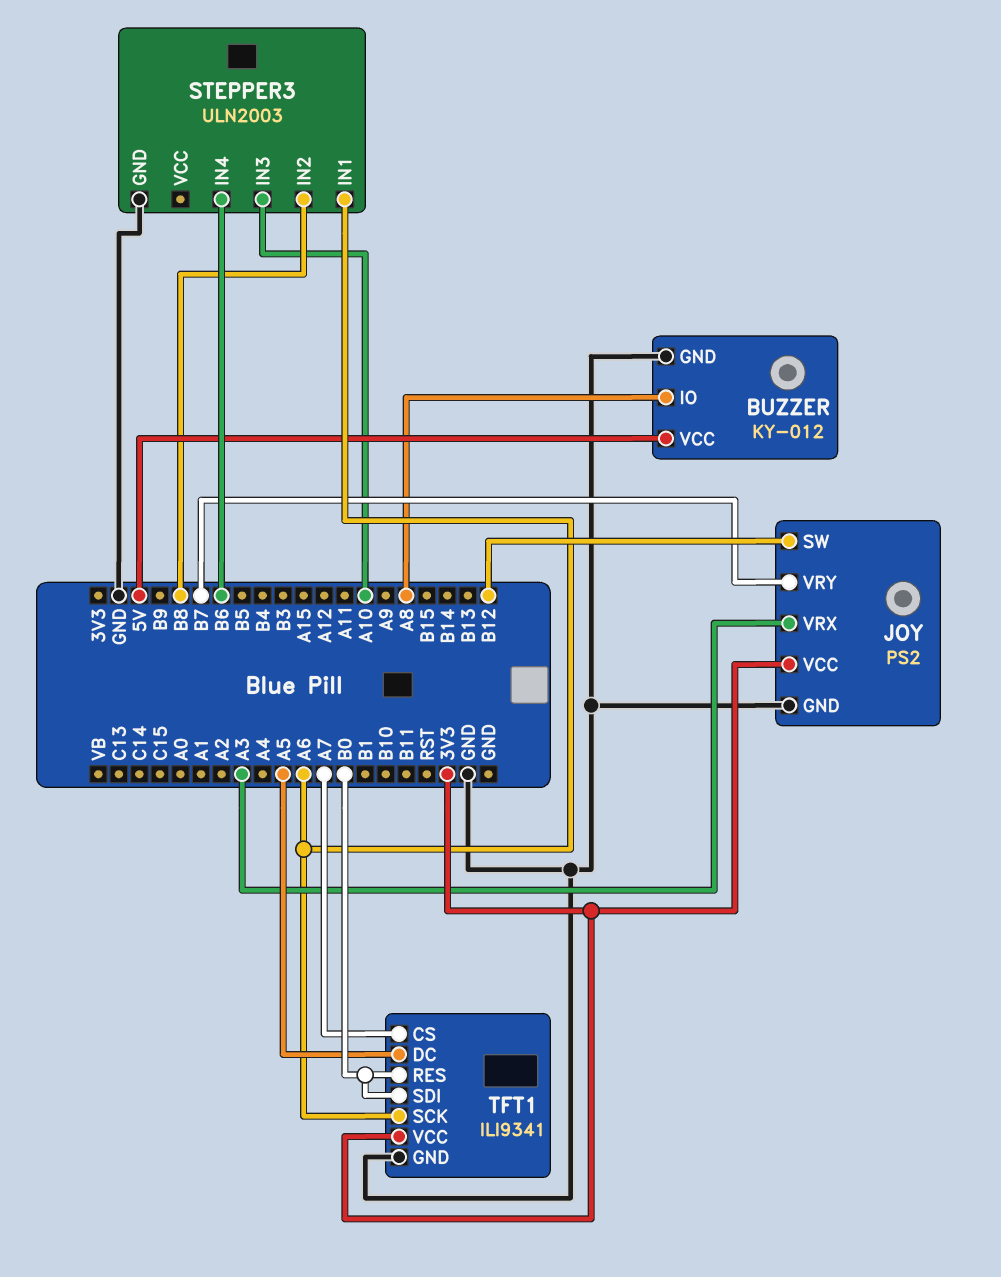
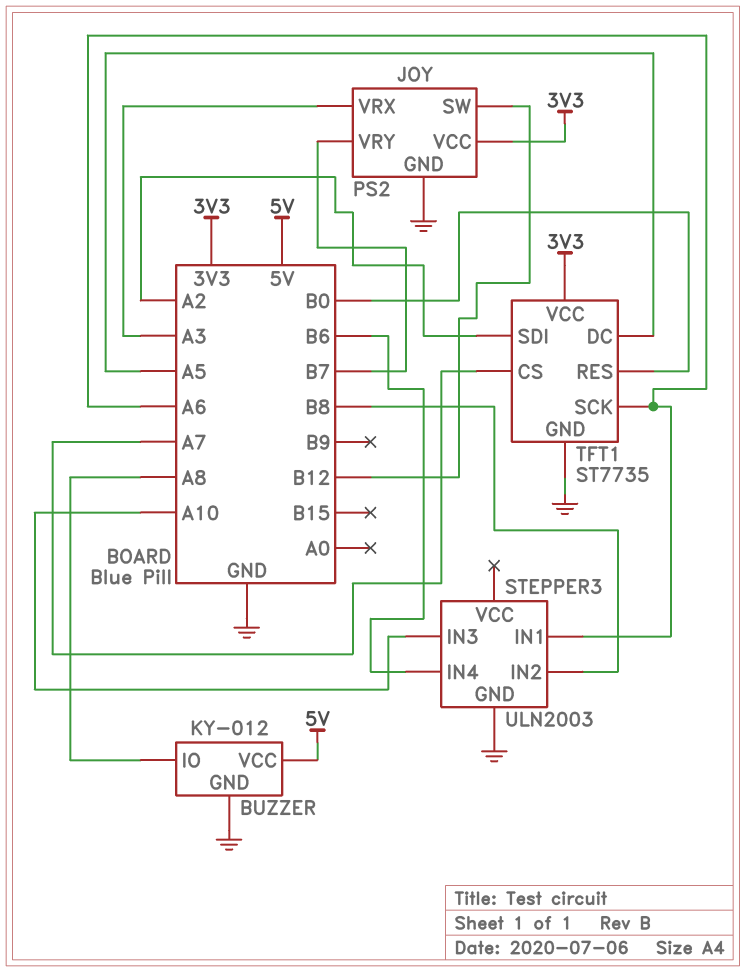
TFT1: ILI9341 -> ST7735
TFT1 pin SDI: B0 -> A2

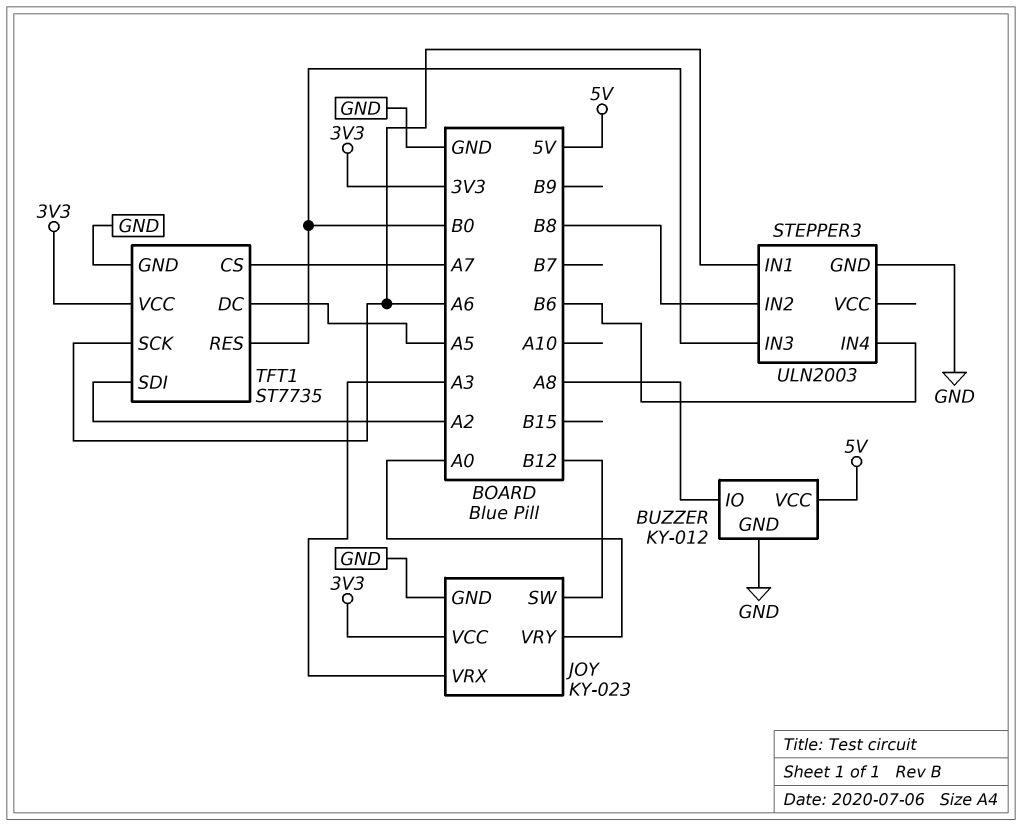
JOY: PS2 -> KY-023
JOY pin VRY: B7 -> A0
STEPPER3 pin IN3: A10 -> B0

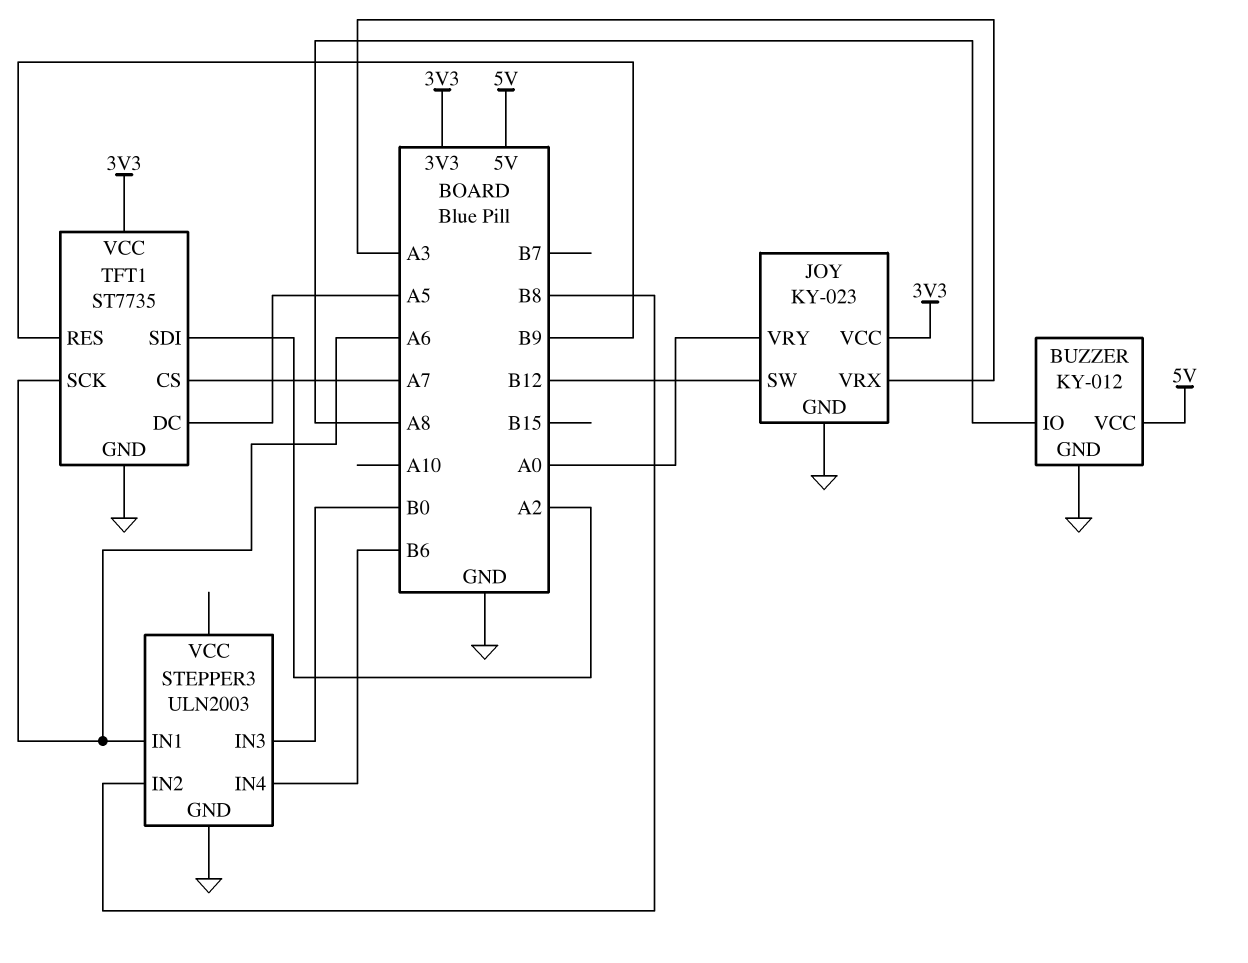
TFT1 pin RES: B0 -> B9

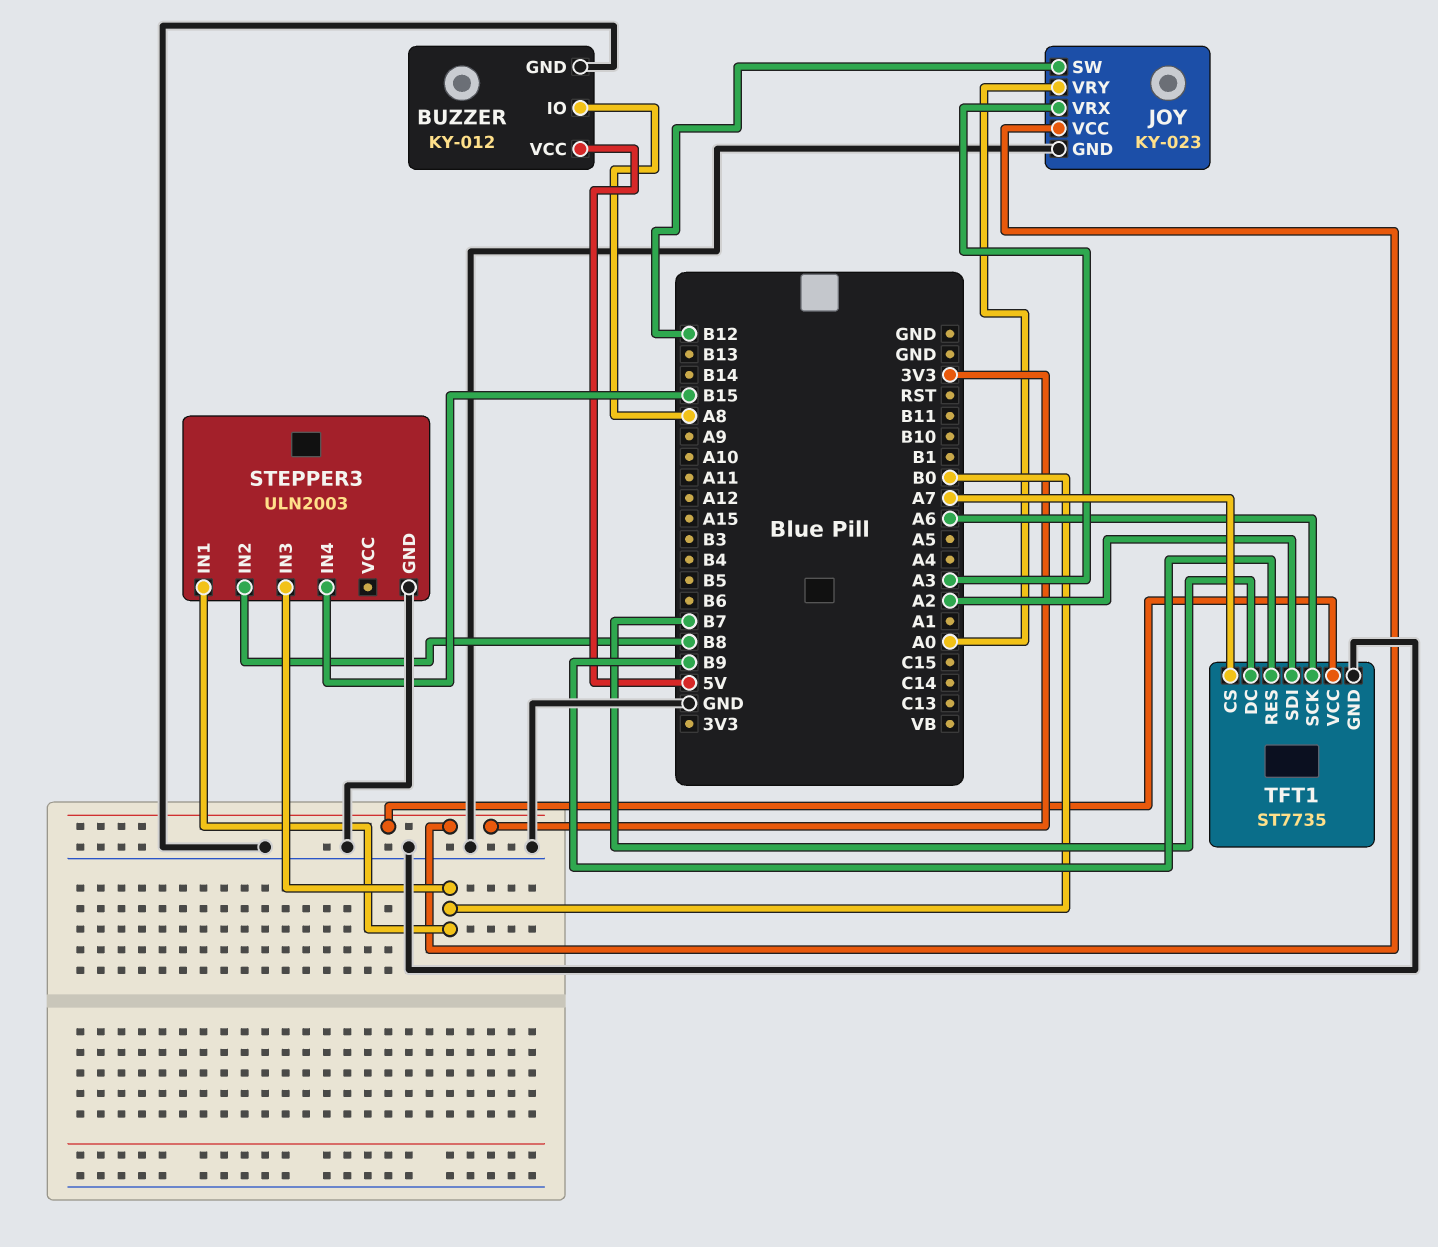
STEPPER3 pin IN1: A6 -> B0
STEPPER3 pin IN4: B6 -> B15
TFT1 pin DC: A5 -> B7

